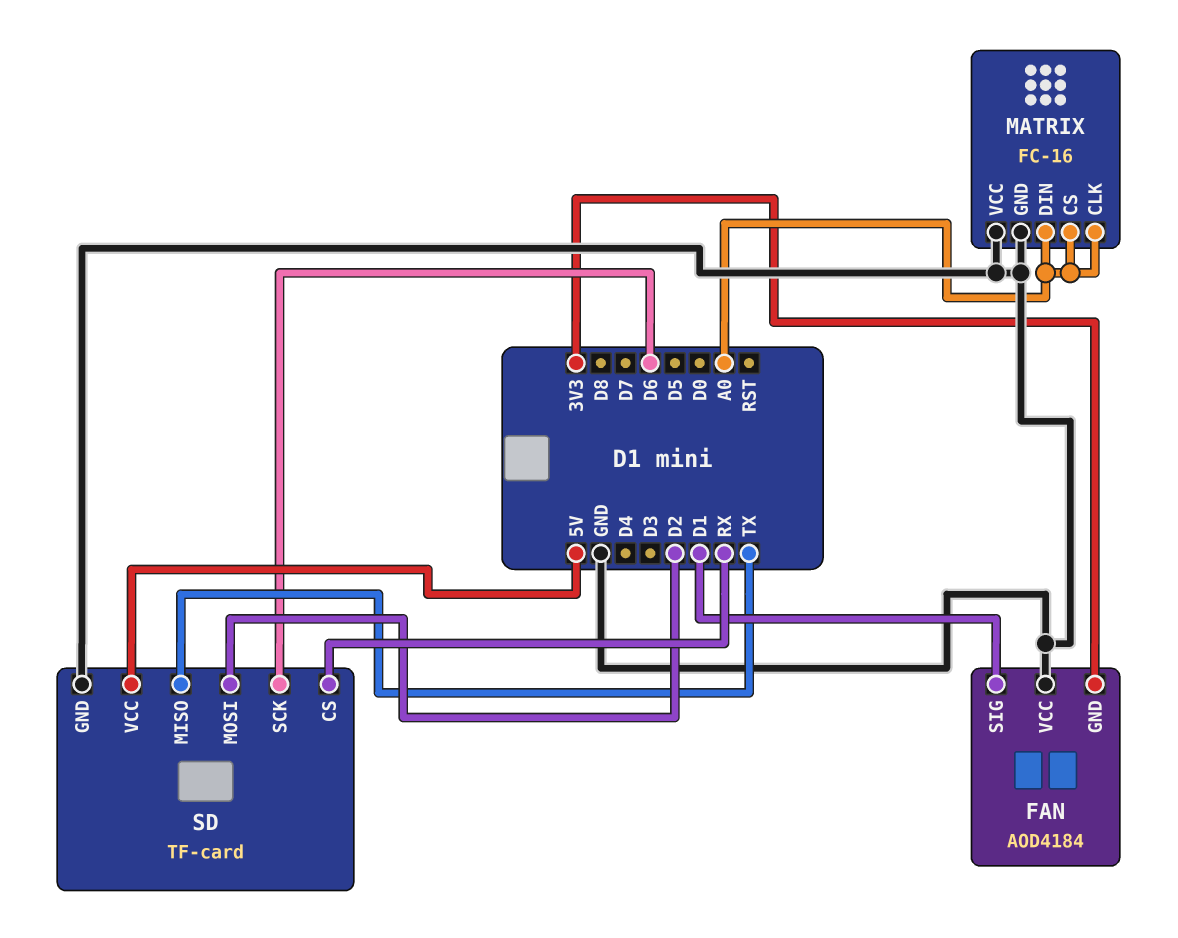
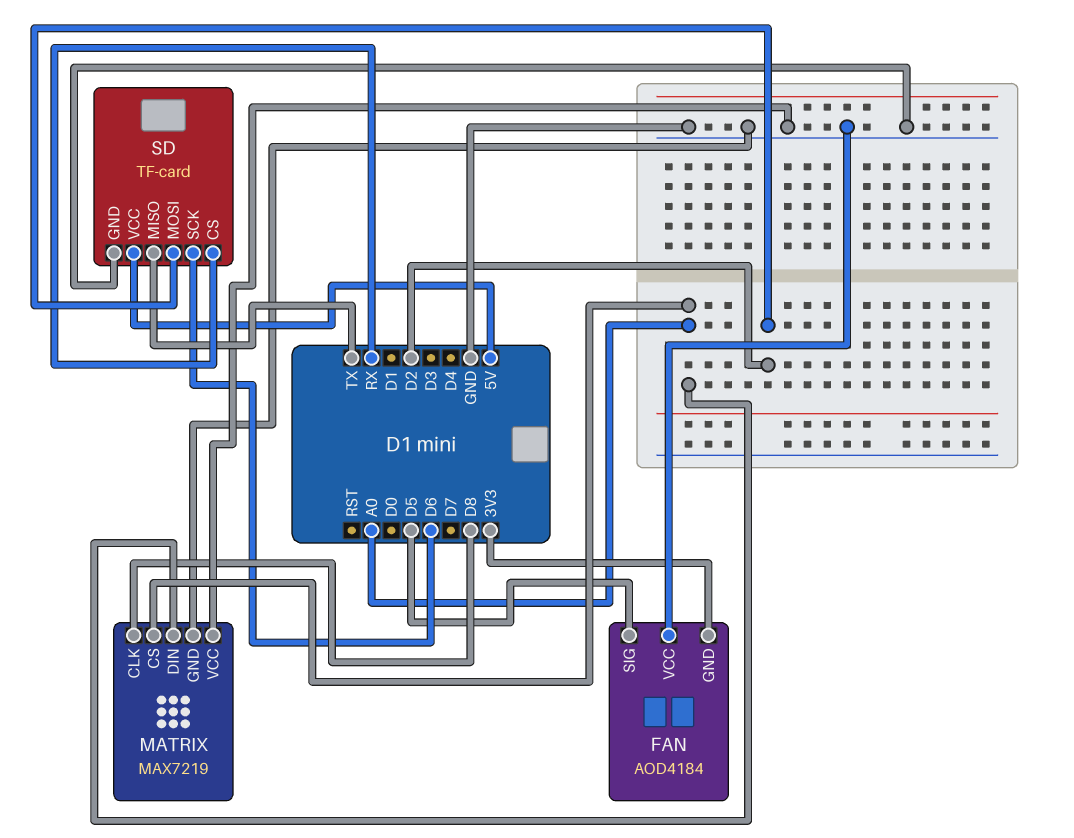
FAN pin SIG: D1 -> D5
MATRIX: FC-16 -> MAX7219
MATRIX pin CLK: A0 -> D8

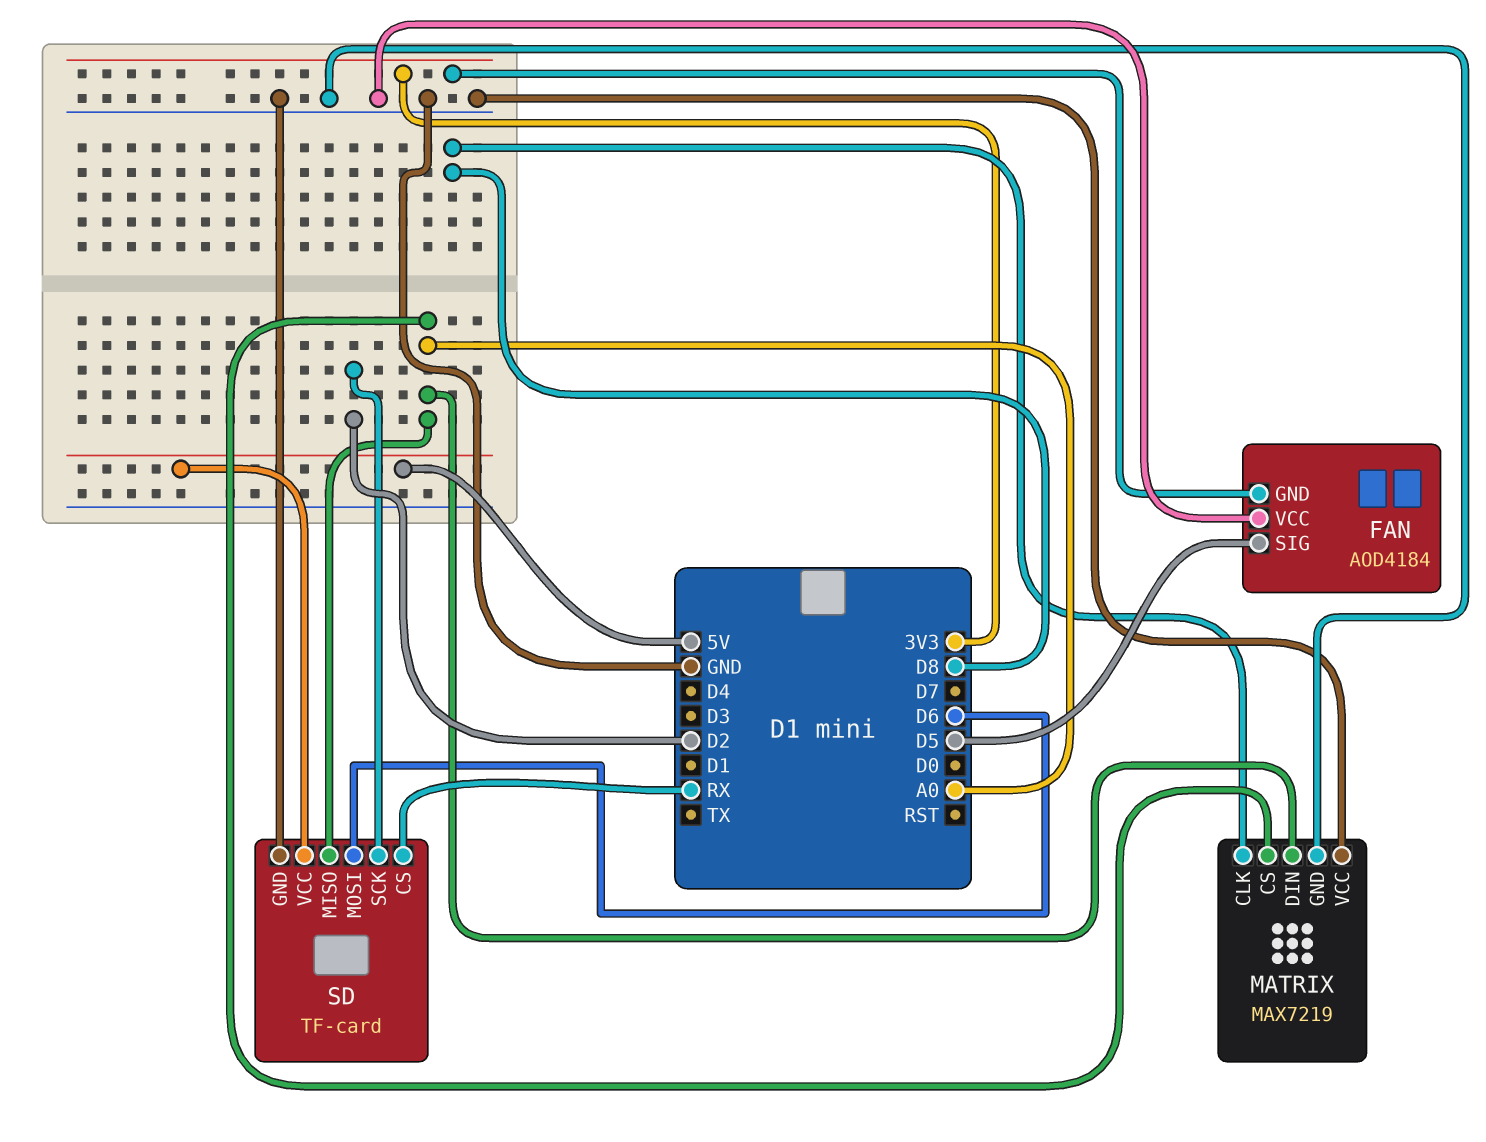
SD pin MISO: TX -> A0
SD pin MOSI: D2 -> D6
SD pin SCK: D6 -> D2

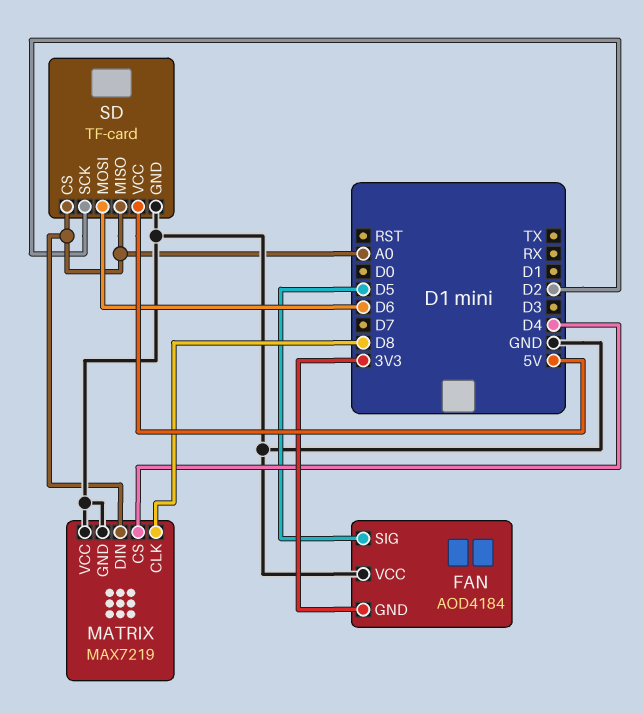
MATRIX pin CS: A0 -> D4
SD pin CS: RX -> A0

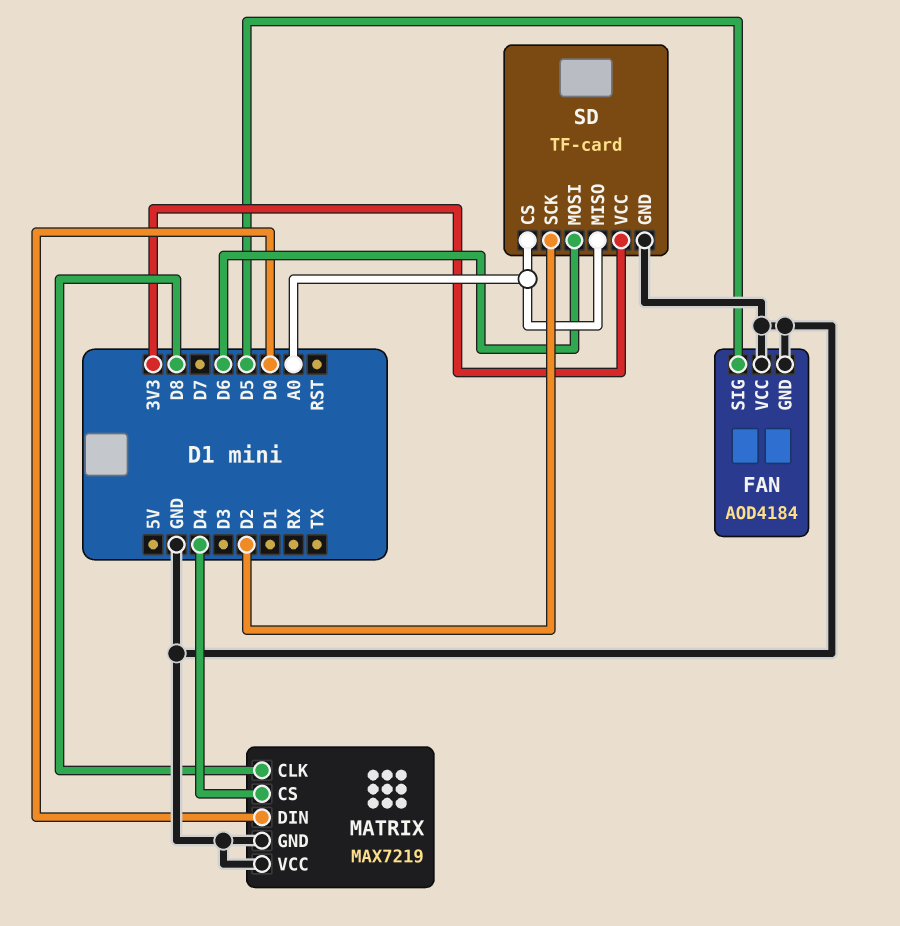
FAN pin GND: 3V3 -> GND
MATRIX pin DIN: A0 -> D0
SD pin VCC: 5V -> 3V3

